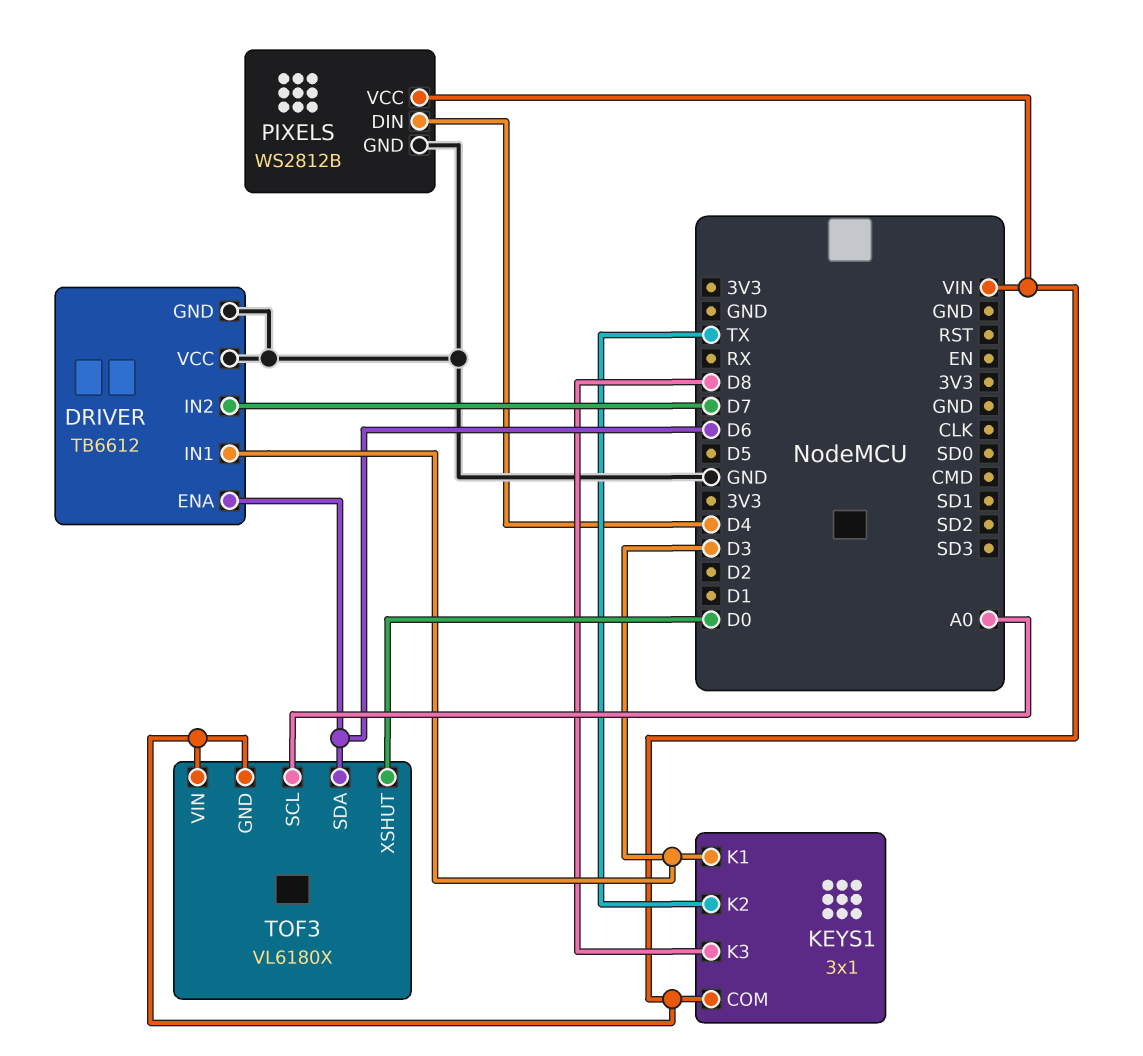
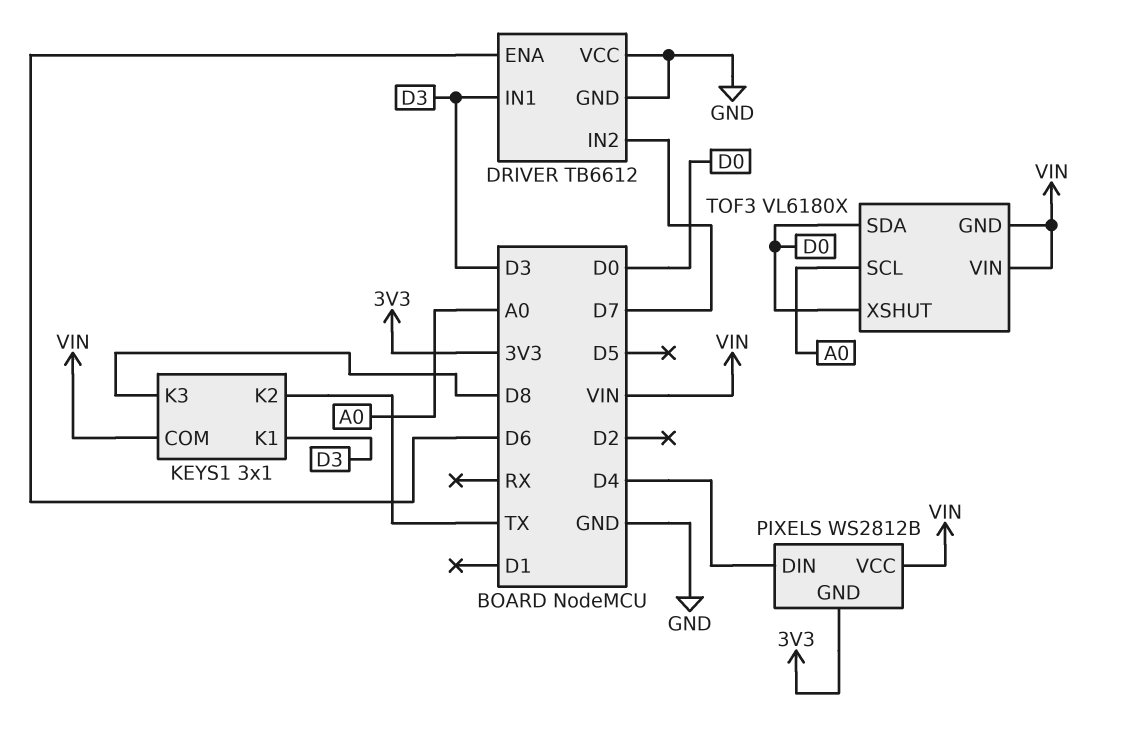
PIXELS pin GND: GND -> 3V3
TOF3 pin SDA: D6 -> D0

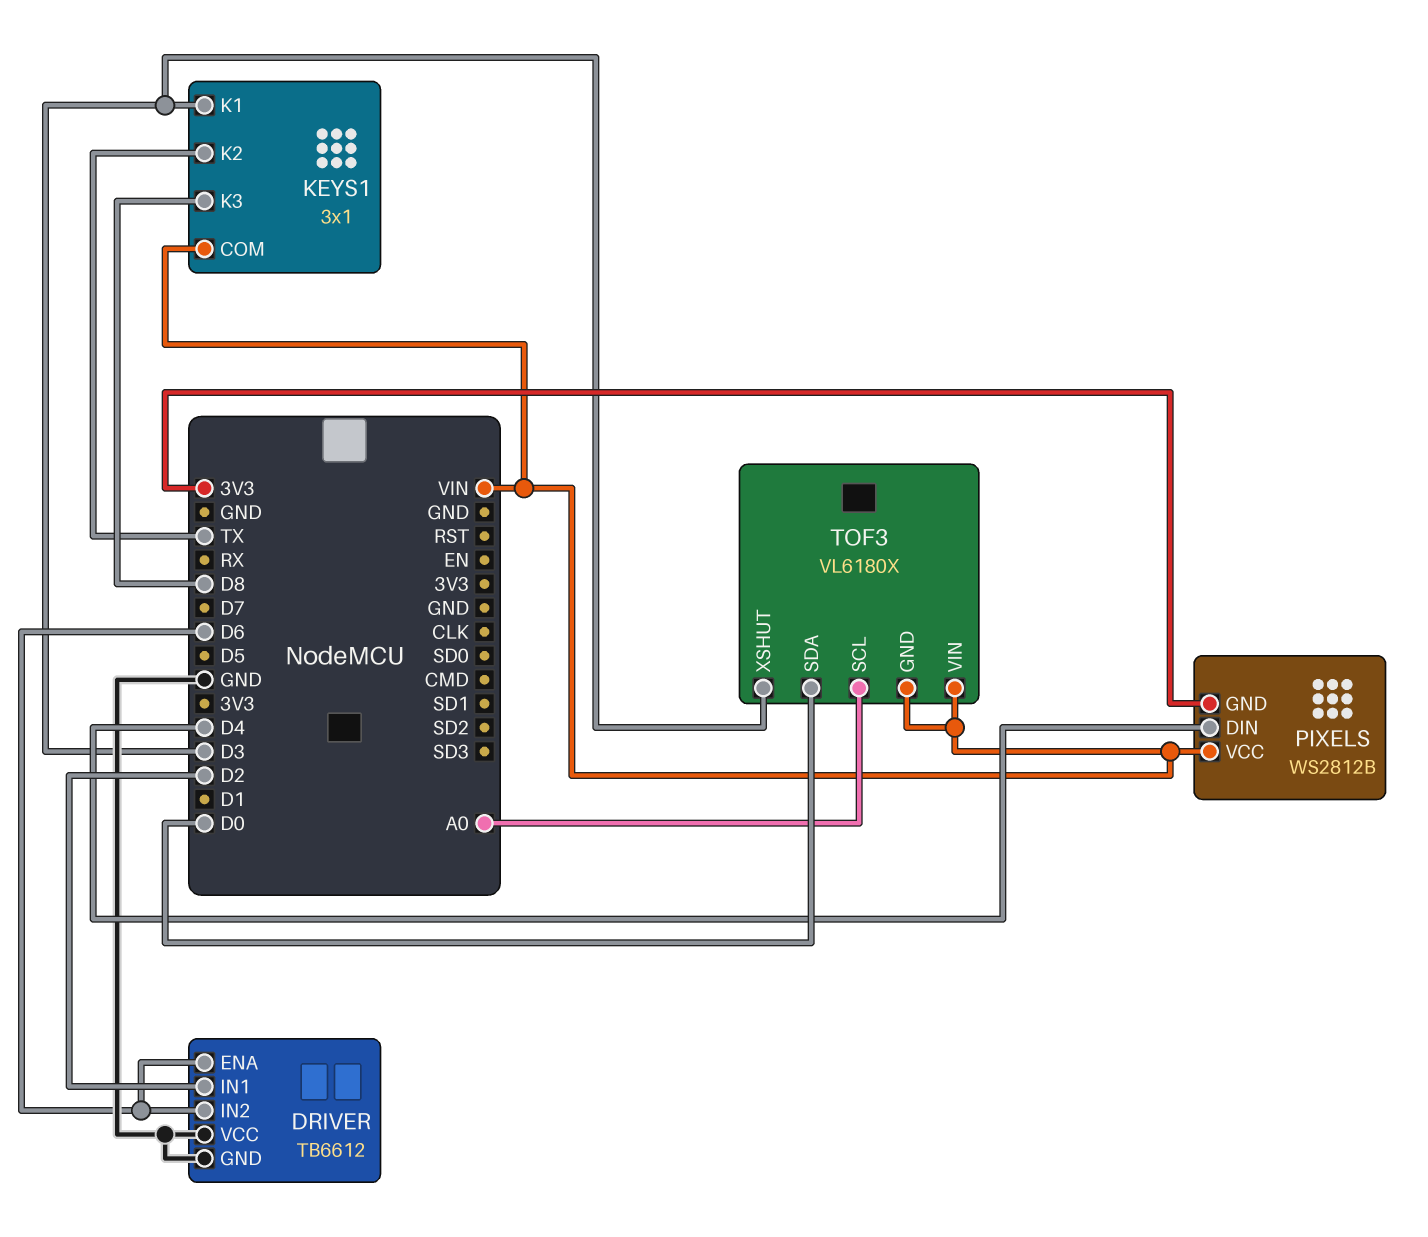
DRIVER pin IN1: D3 -> D2
DRIVER pin IN2: D7 -> D6
TOF3 pin XSHUT: D0 -> D3

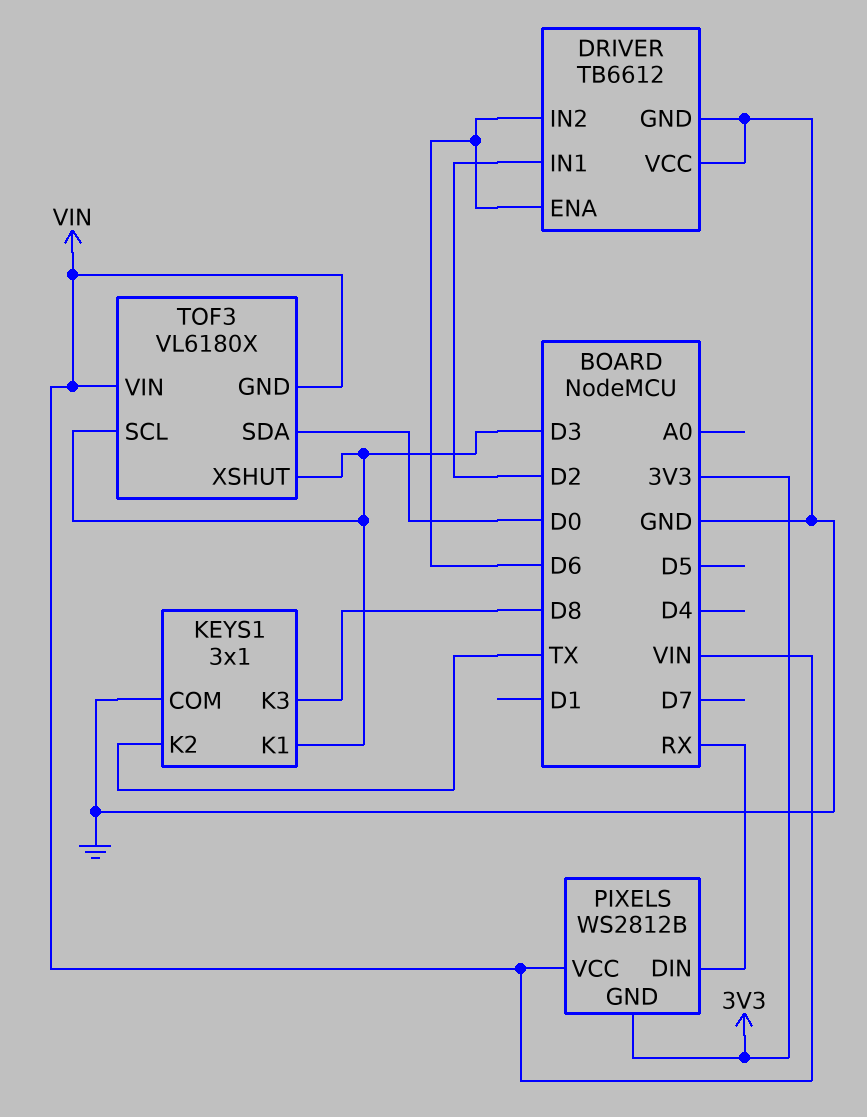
KEYS1 pin COM: VIN -> GND
PIXELS pin DIN: D4 -> RX
TOF3 pin SCL: A0 -> D3

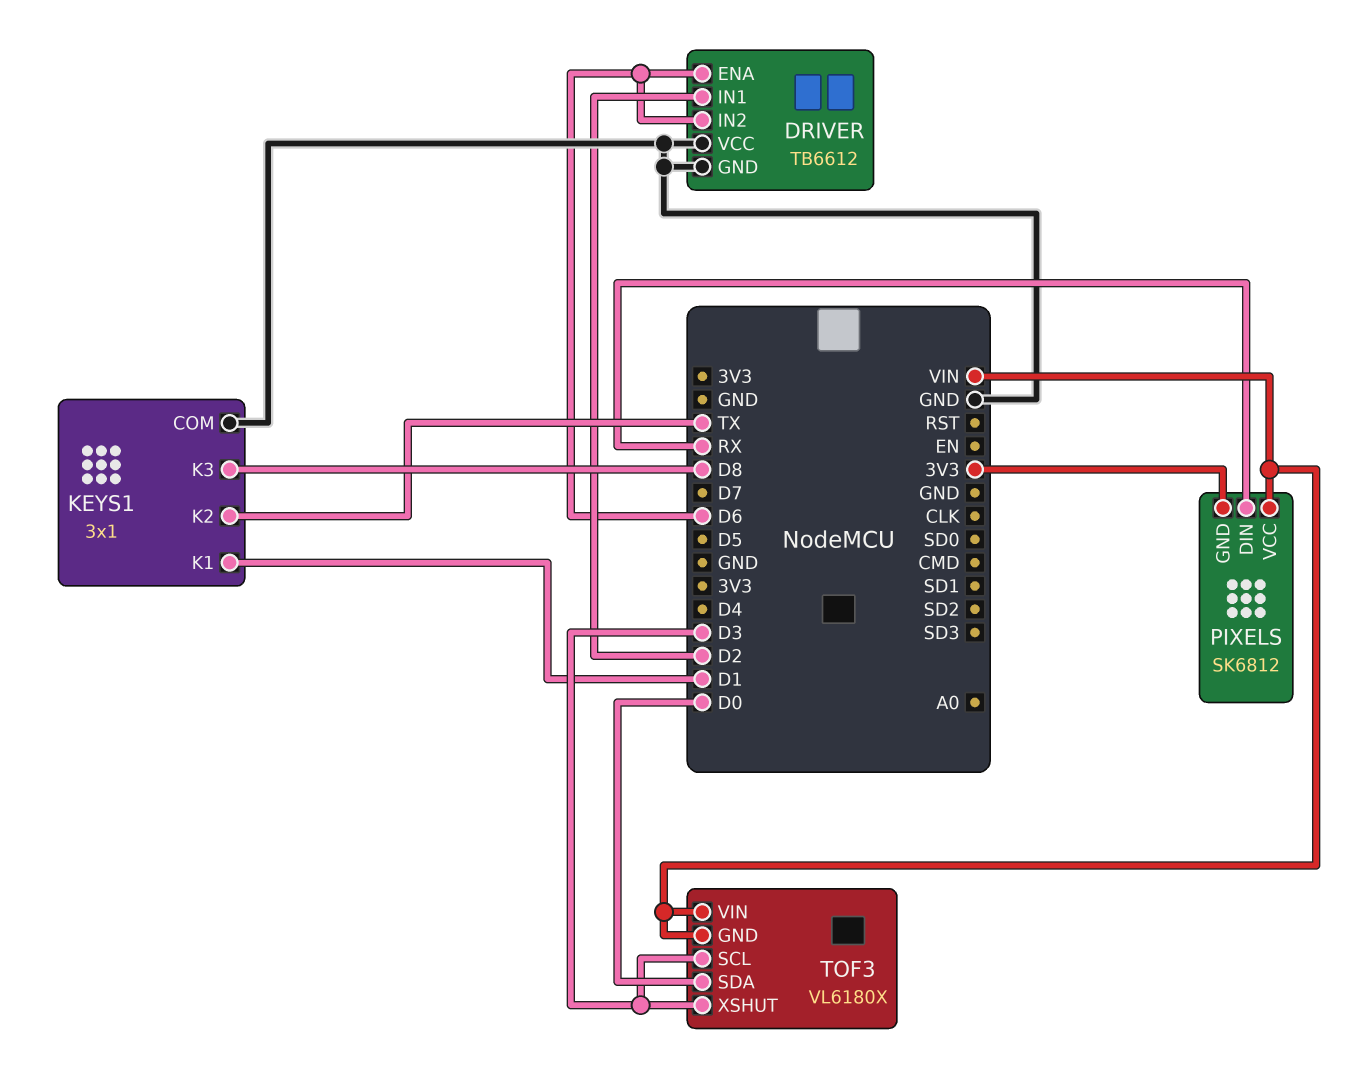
KEYS1 pin K1: D3 -> D1
PIXELS: WS2812B -> SK6812

